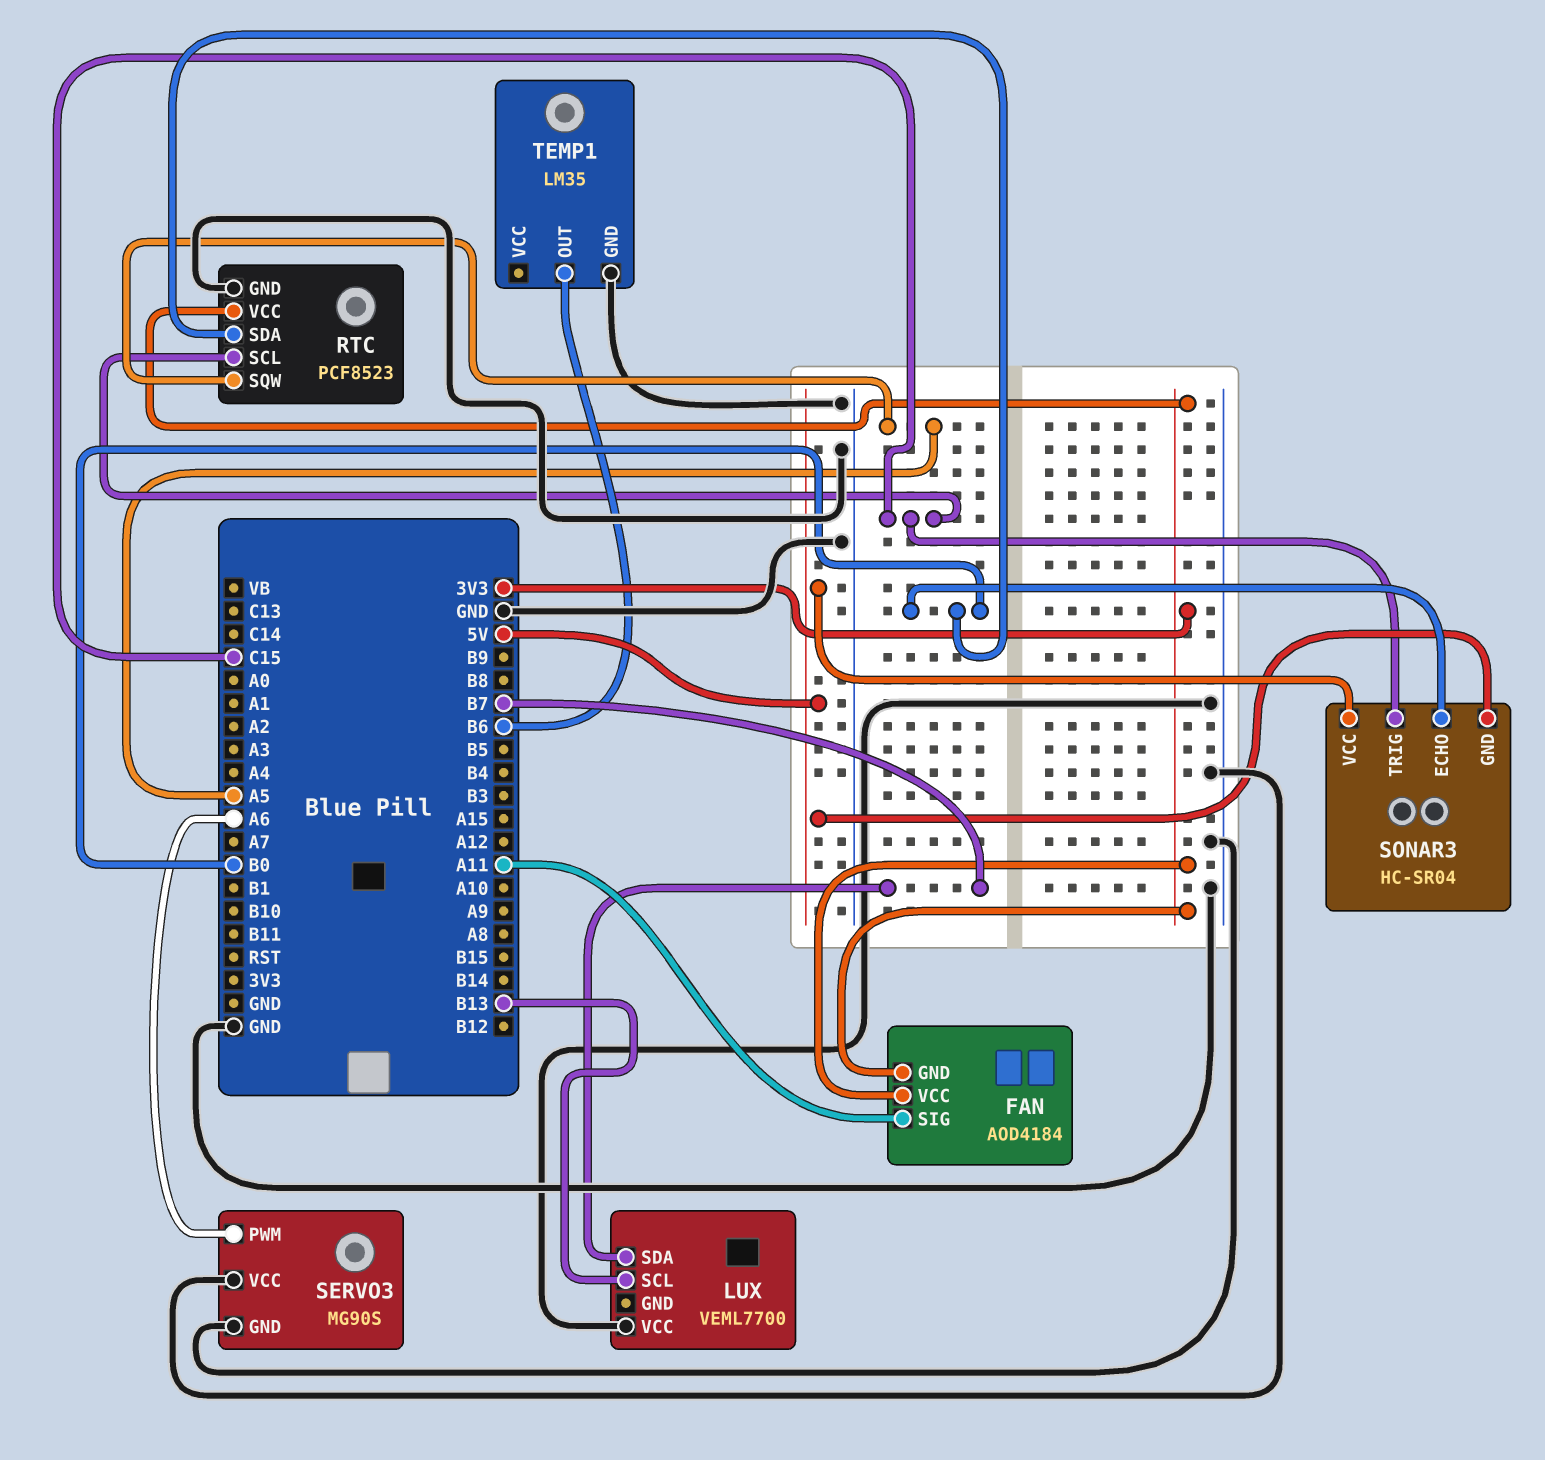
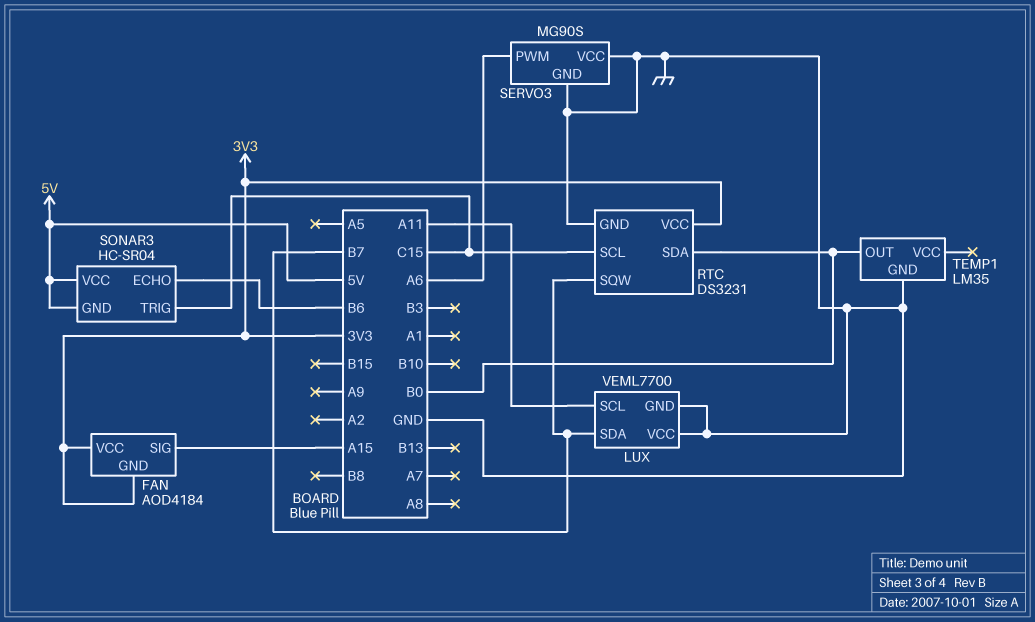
FAN pin SIG: A11 -> A15
LUX pin GND: none -> GND
LUX pin SCL: B13 -> A11
RTC: PCF8523 -> DS3231
RTC pin SQW: A5 -> B7
SONAR3 pin ECHO: B0 -> B6
TEMP1 pin OUT: B6 -> B0

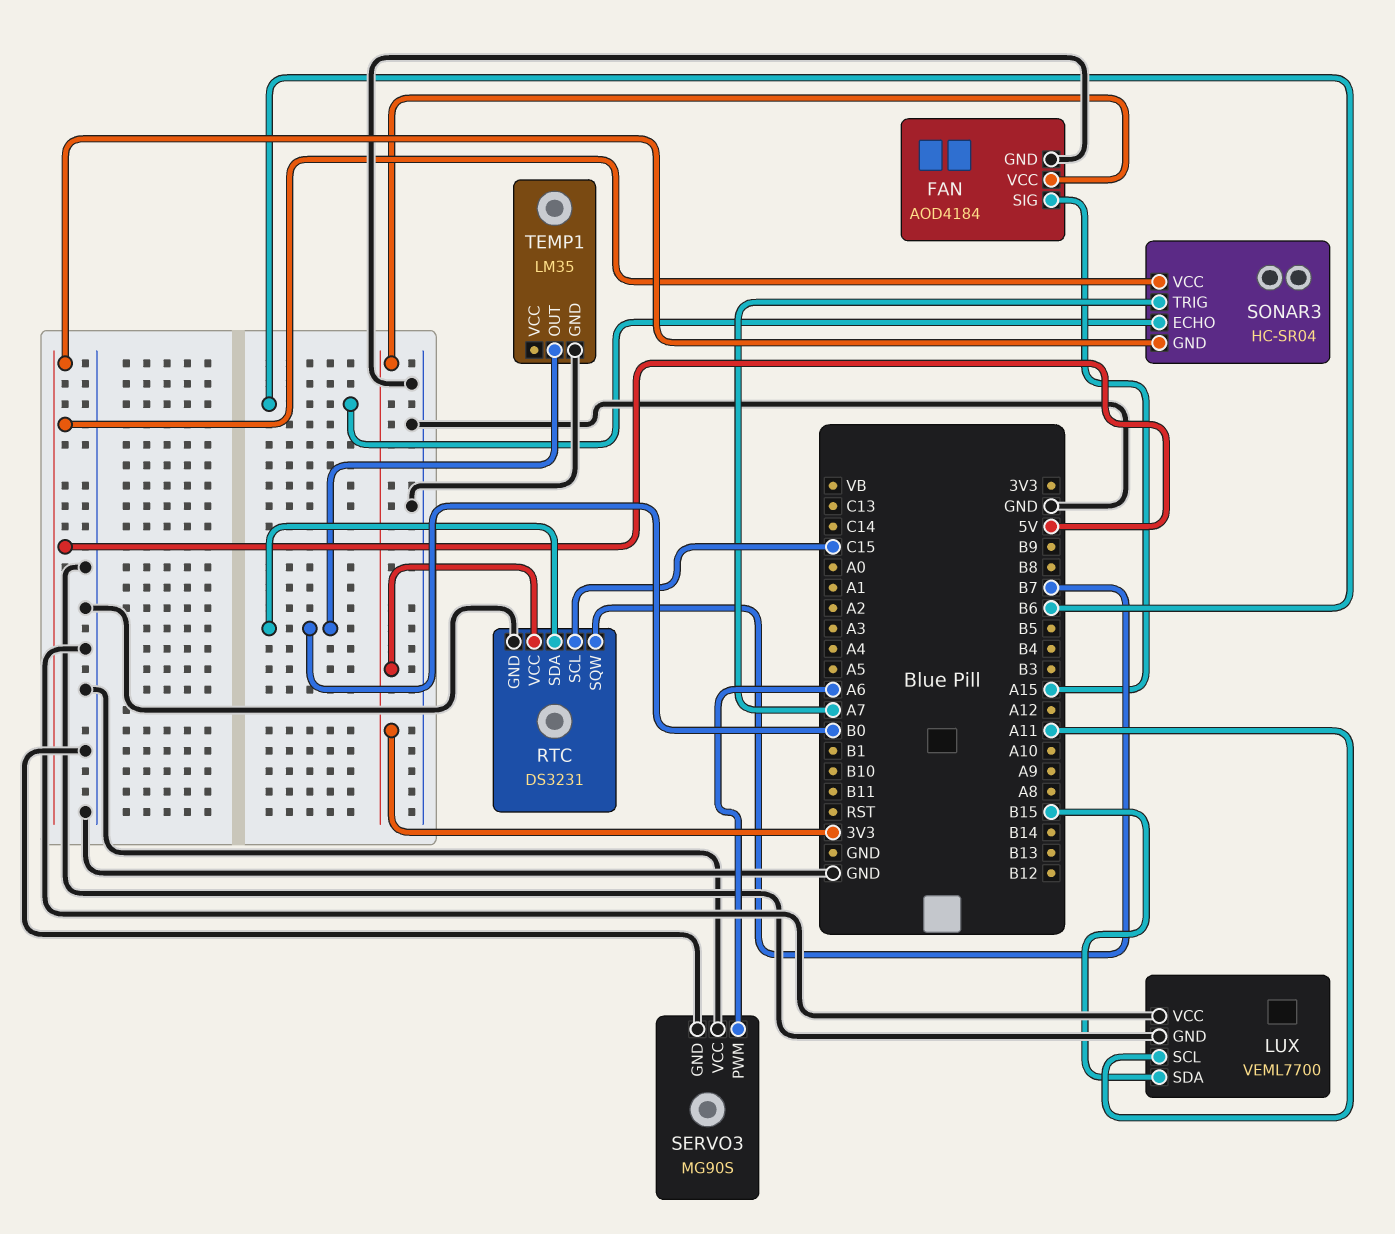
FAN pin GND: 3V3 -> GND
LUX pin SDA: B7 -> B15
SONAR3 pin TRIG: C15 -> A7

